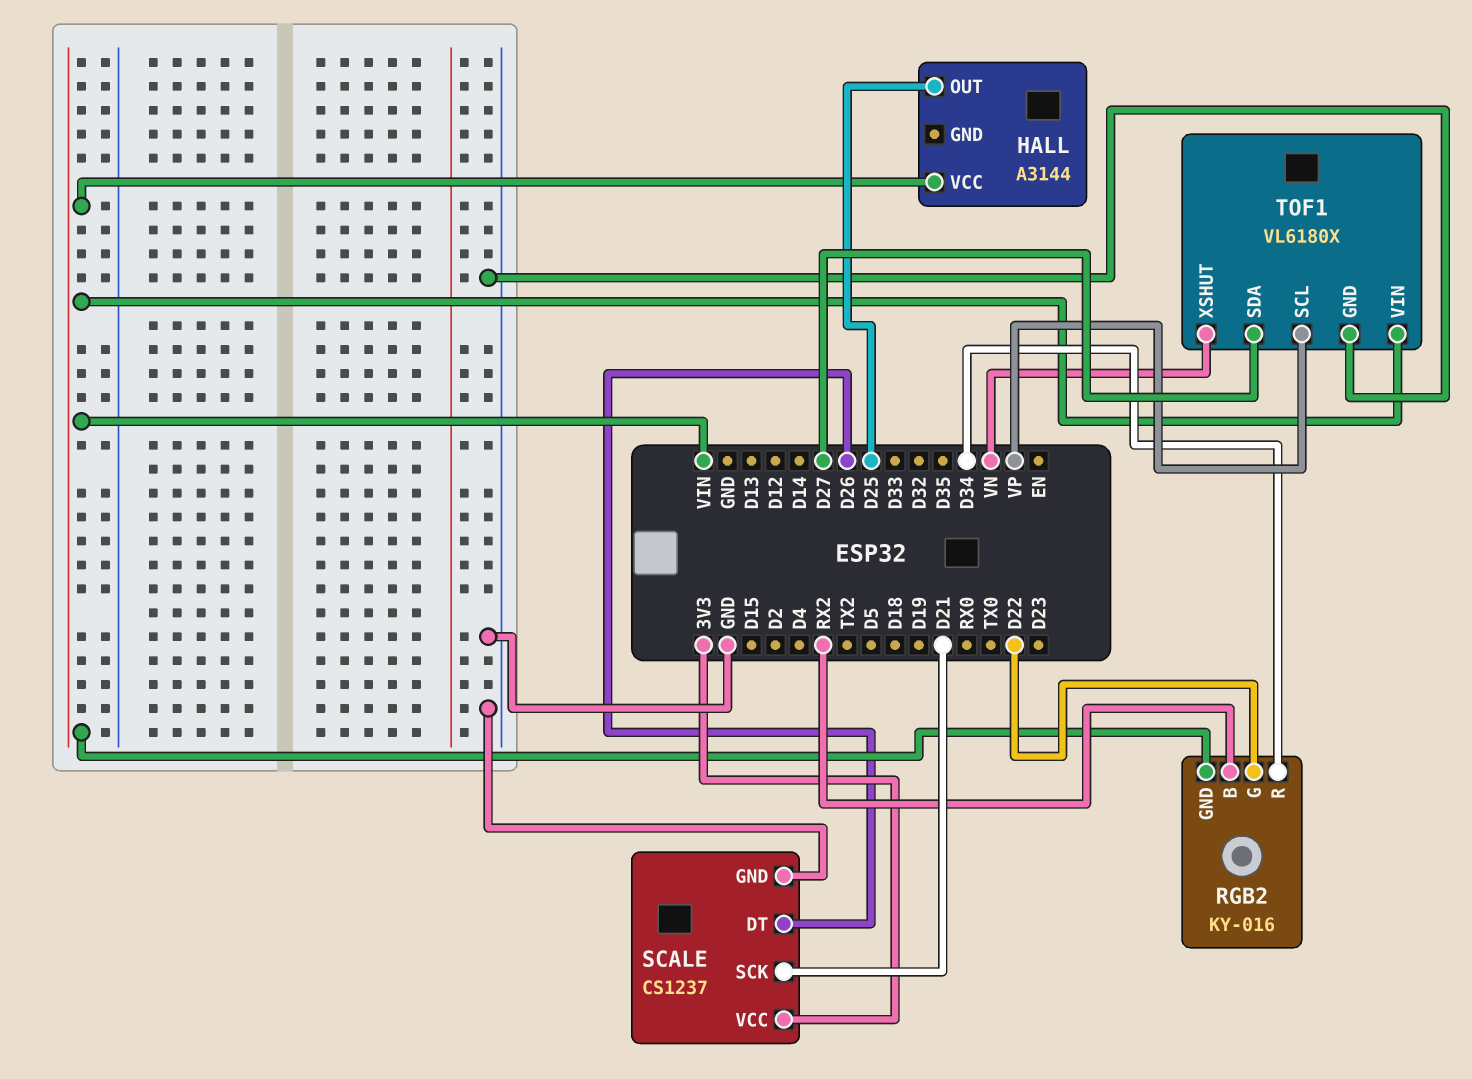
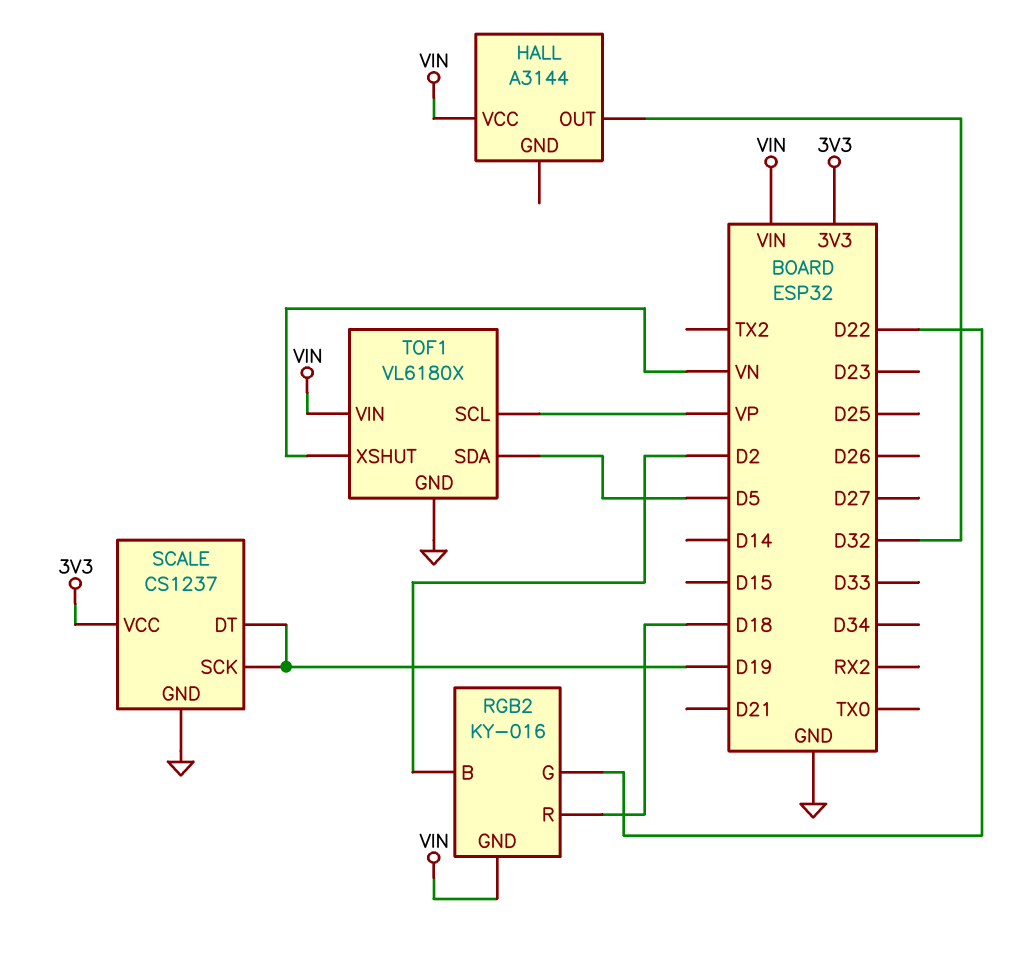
HALL pin OUT: D25 -> D32
RGB2 pin B: RX2 -> D2
RGB2 pin R: D34 -> D18
SCALE pin DT: D26 -> D19
SCALE pin SCK: D21 -> D19
TOF1 pin SDA: D27 -> D5

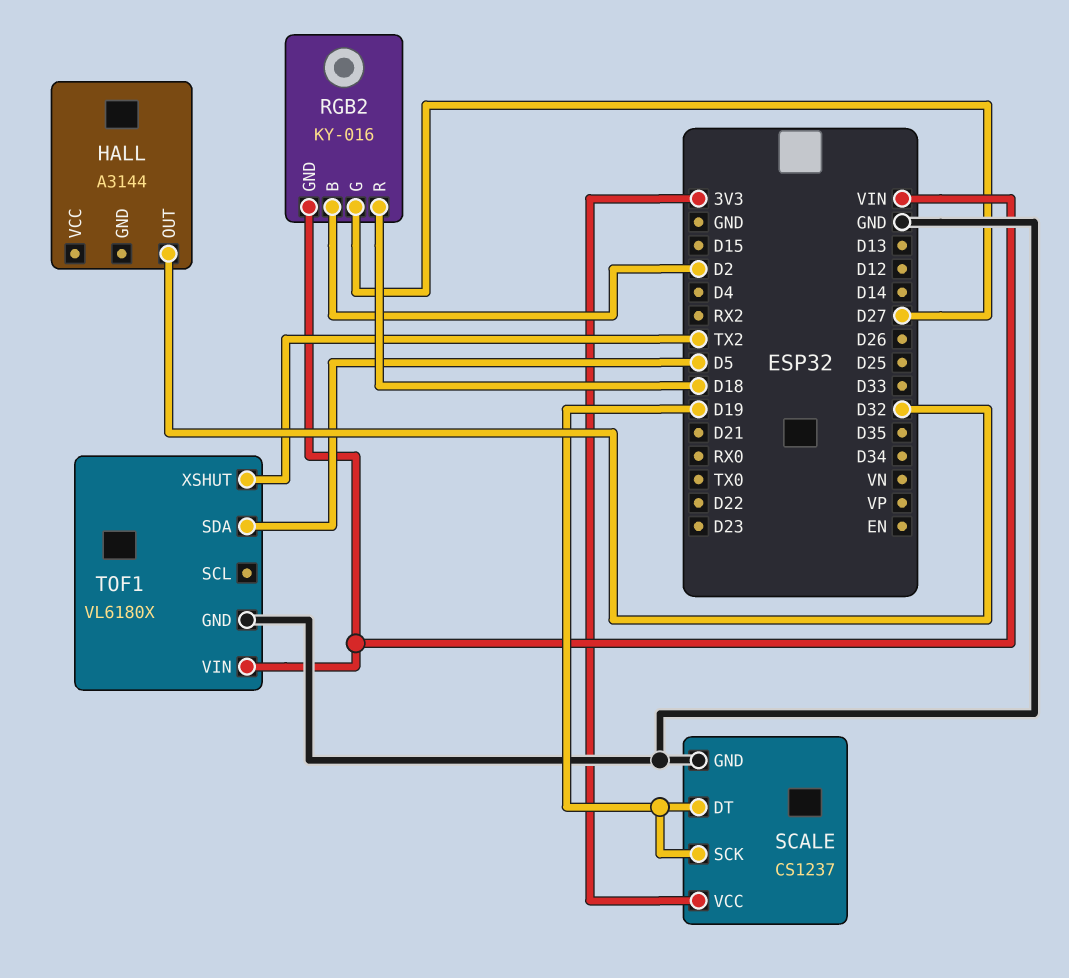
HALL pin VCC: VIN -> none
RGB2 pin G: D22 -> D27
TOF1 pin SCL: VP -> none
TOF1 pin XSHUT: VN -> TX2

